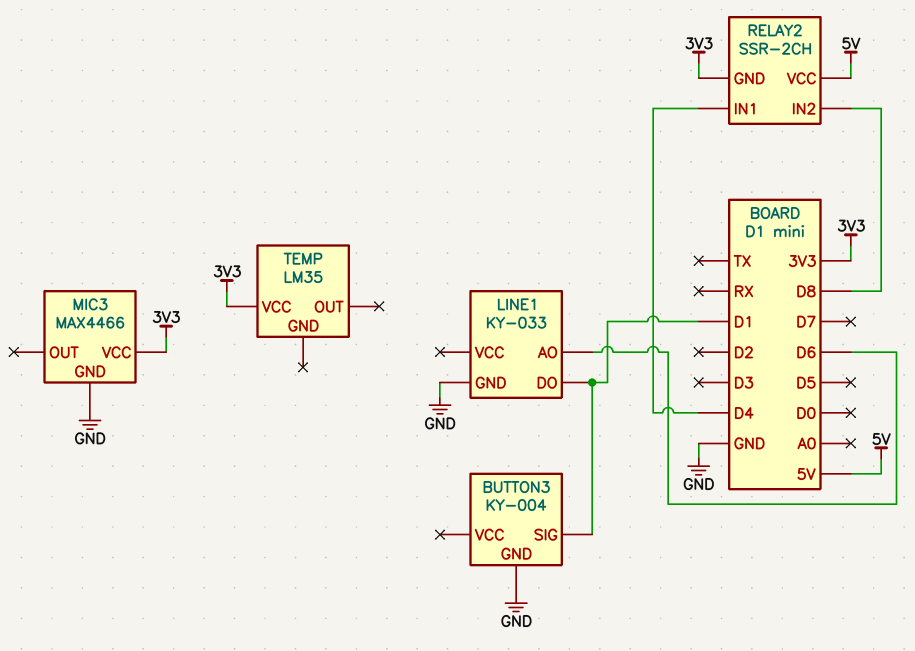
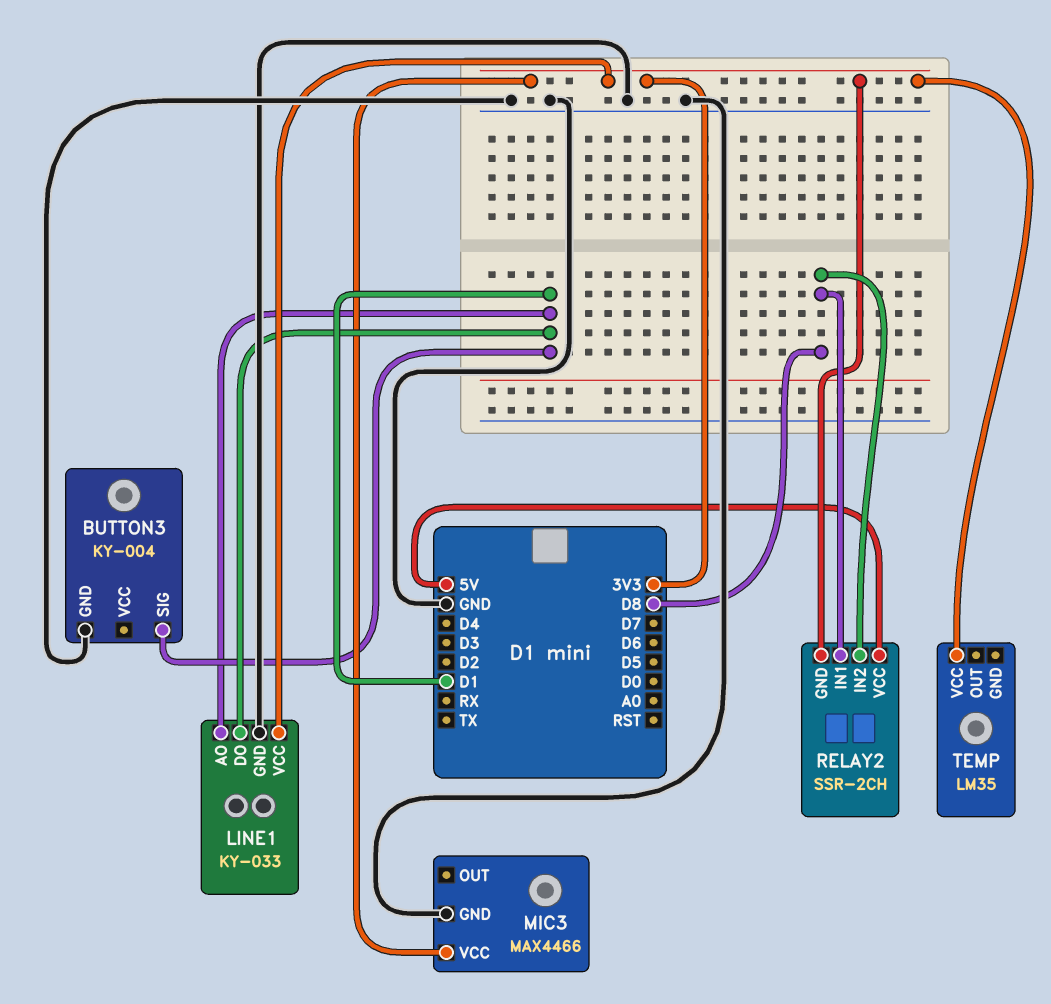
LINE1 pin AO: D6 -> D1
LINE1 pin VCC: none -> 3V3
RELAY2 pin IN1: D4 -> D8

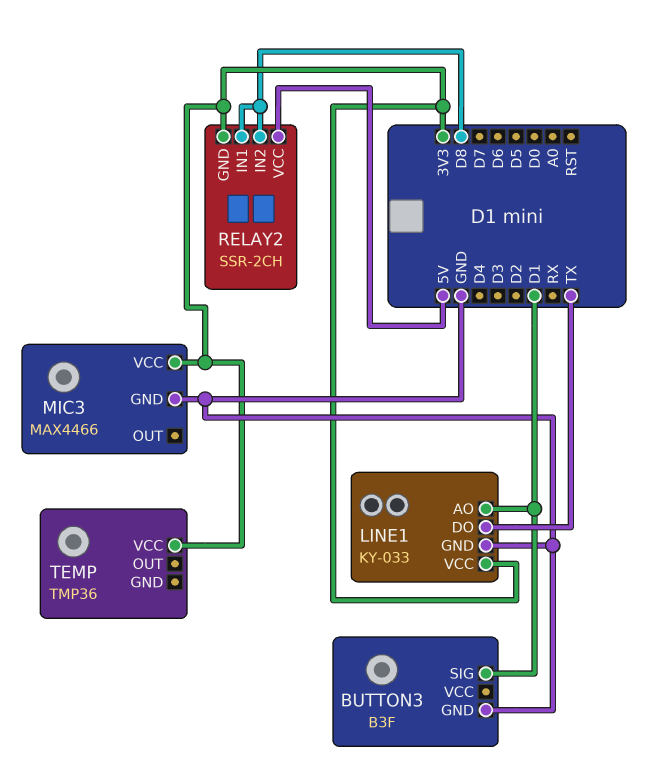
BUTTON3: KY-004 -> B3F
LINE1 pin DO: D1 -> TX
TEMP: LM35 -> TMP36

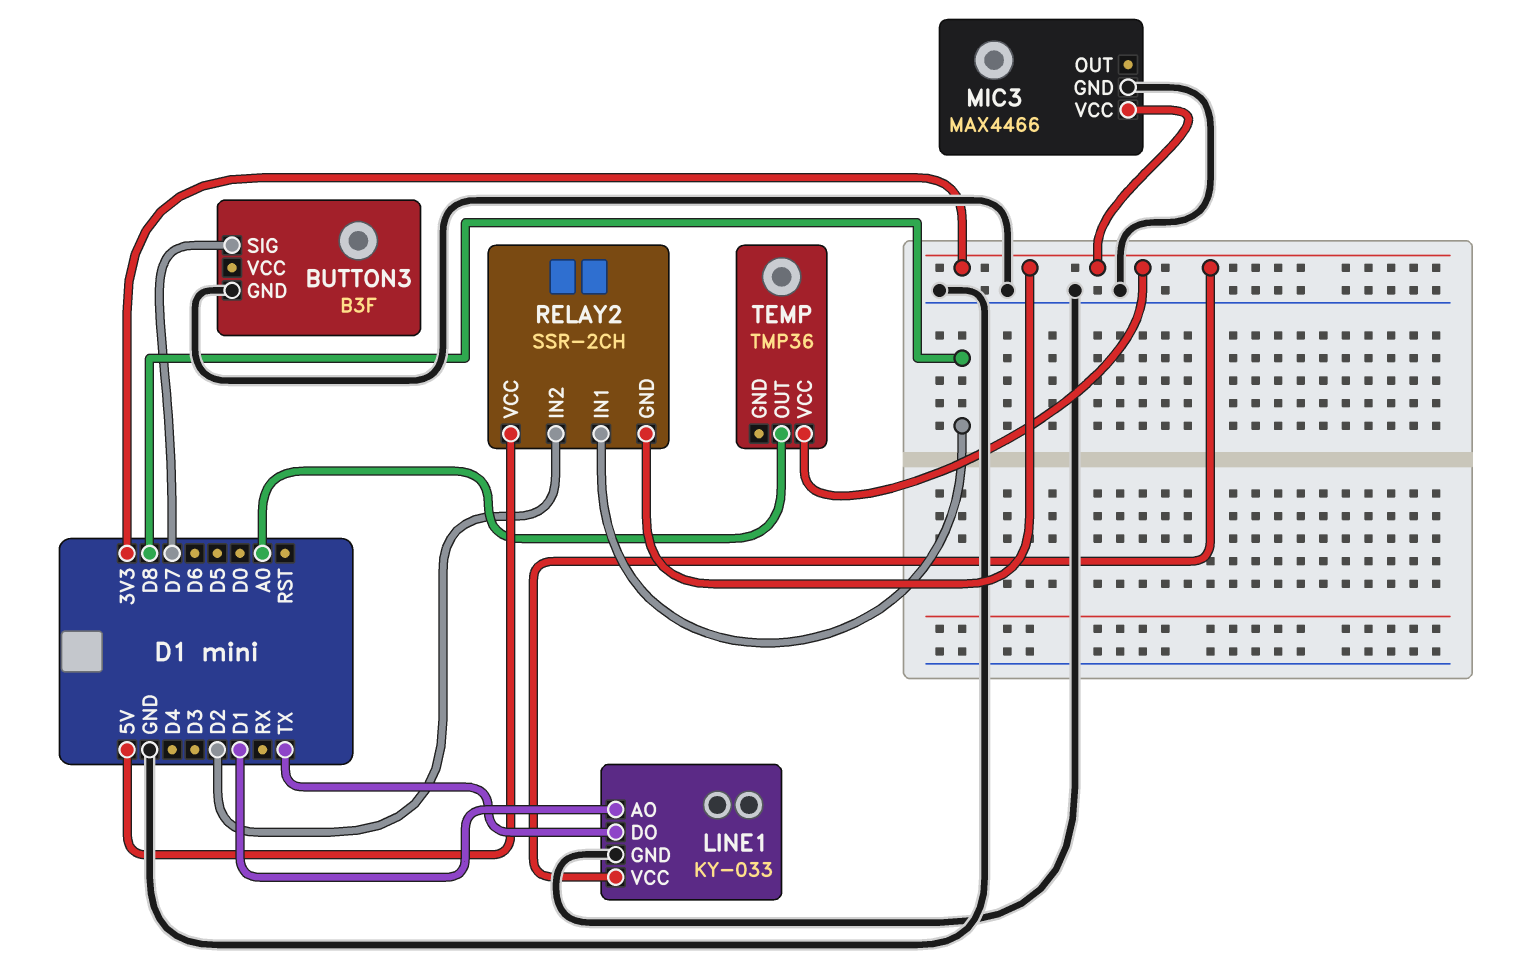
BUTTON3 pin SIG: D1 -> D7
RELAY2 pin IN2: D8 -> D2
TEMP pin OUT: none -> A0

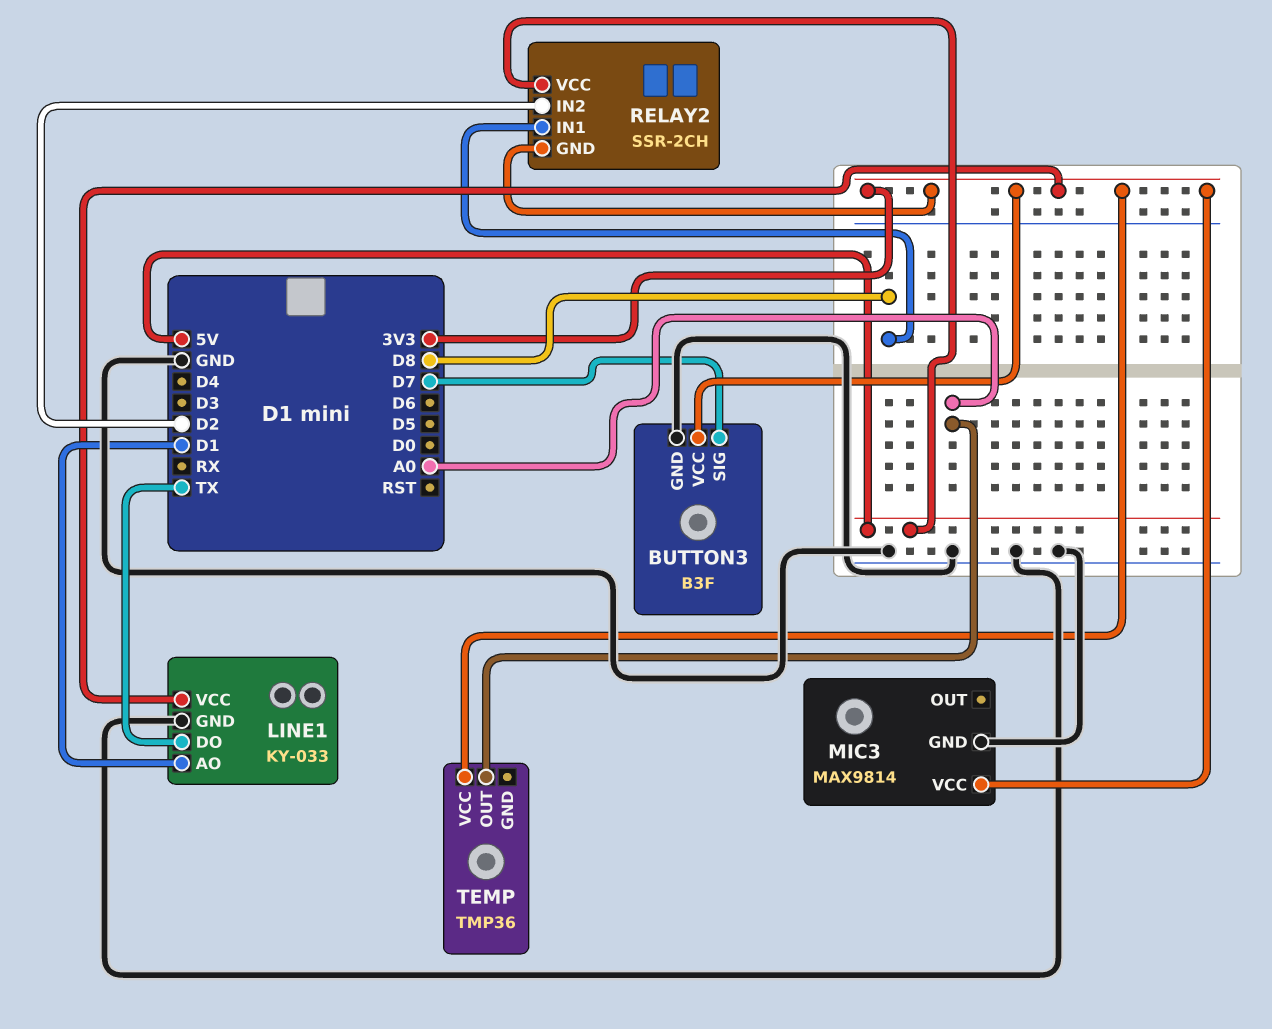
BUTTON3 pin VCC: none -> 3V3
MIC3: MAX4466 -> MAX9814

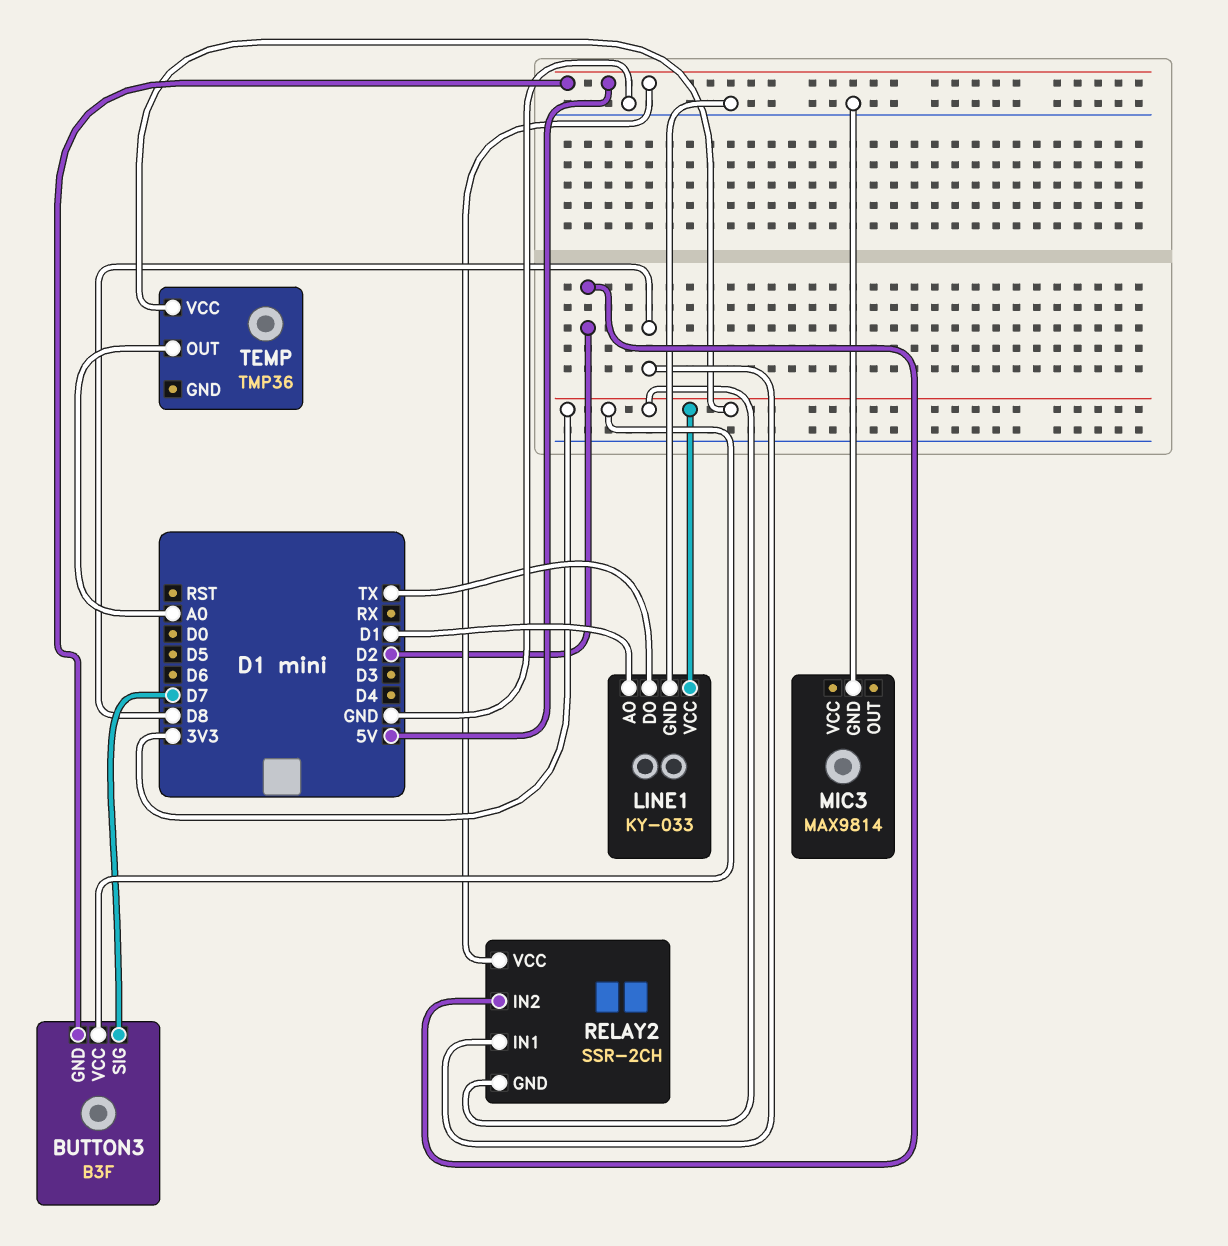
BUTTON3 pin GND: GND -> 5V
MIC3 pin VCC: 3V3 -> none

